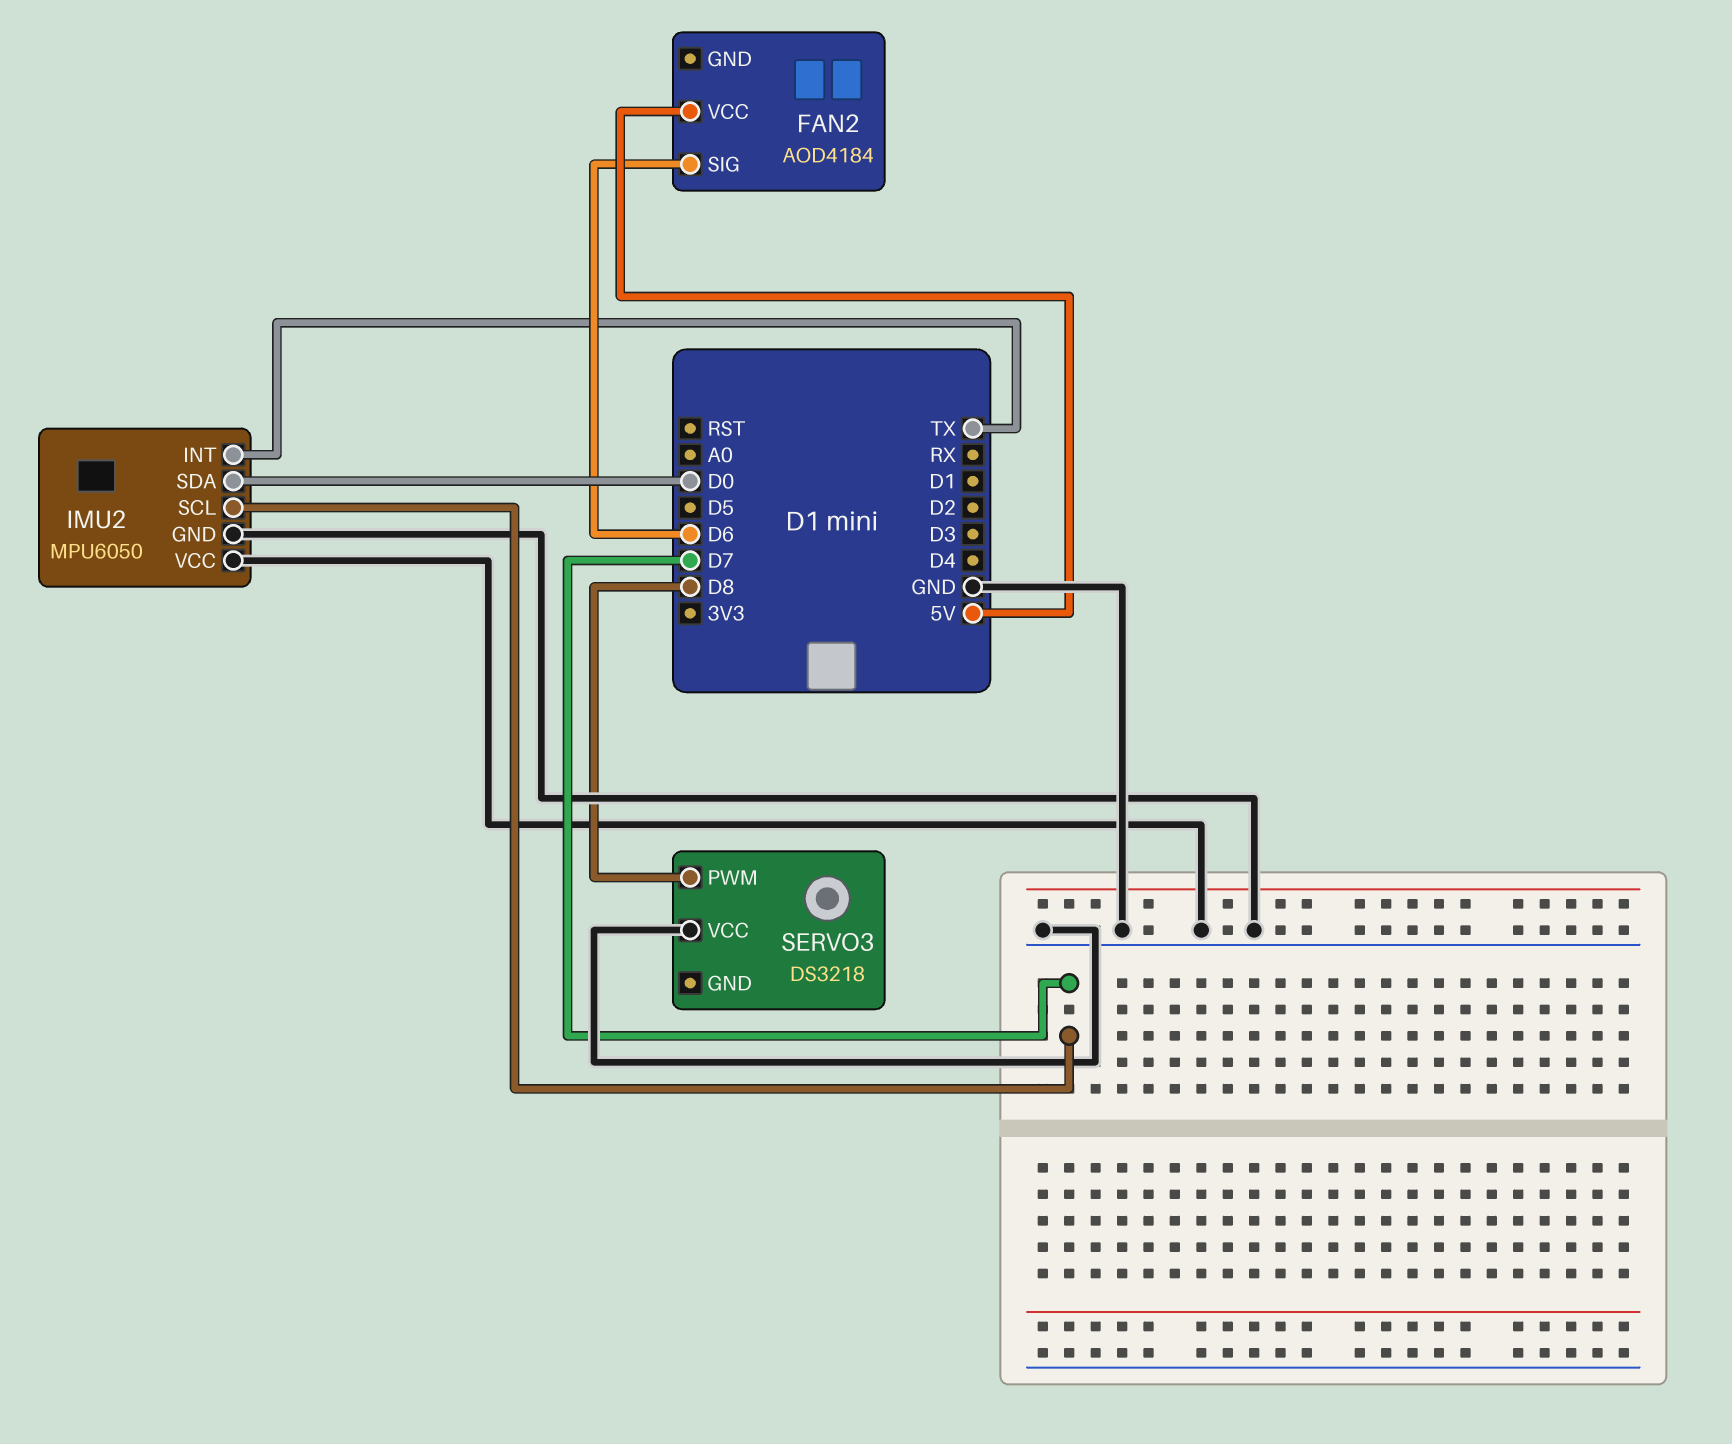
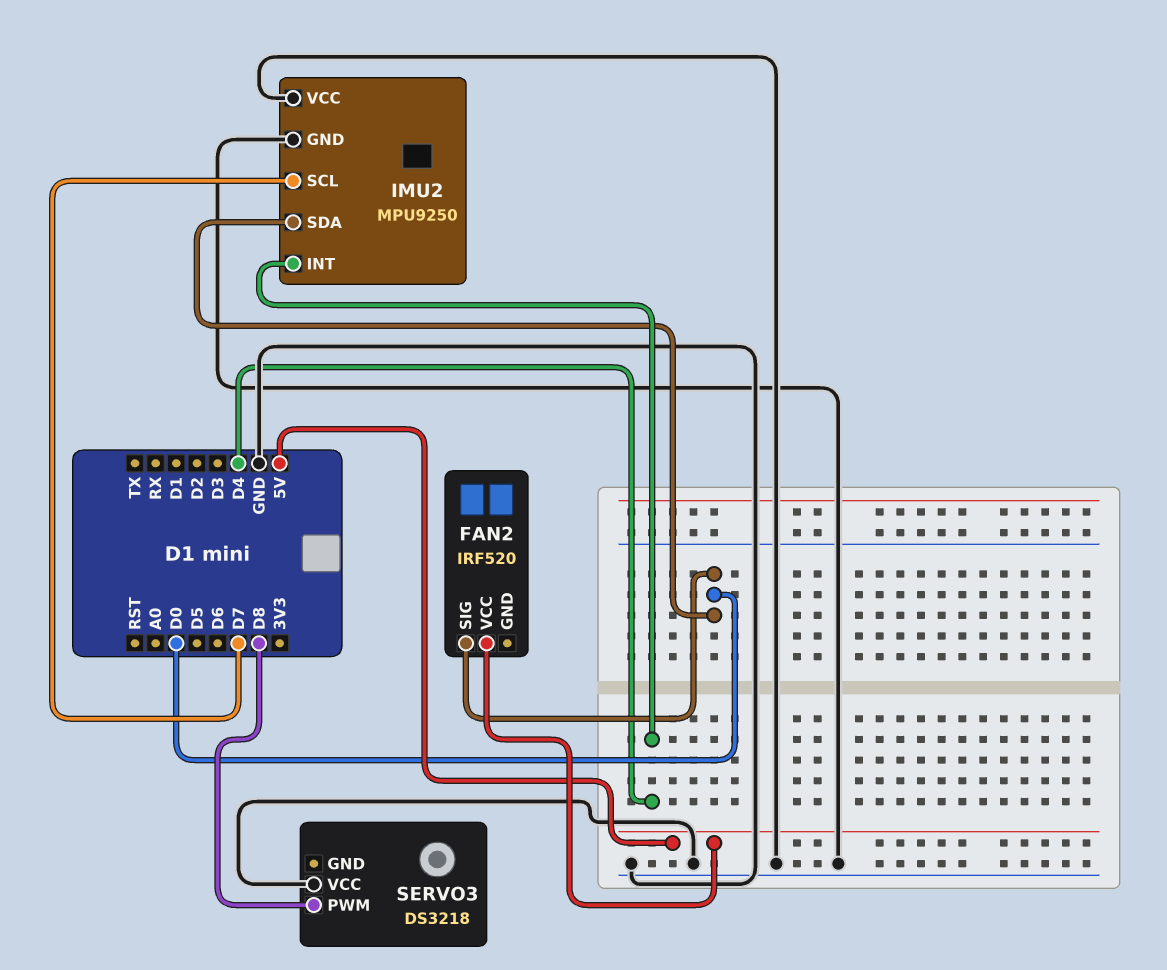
FAN2: AOD4184 -> IRF520
FAN2 pin SIG: D6 -> D0
IMU2: MPU6050 -> MPU9250
IMU2 pin INT: TX -> D4

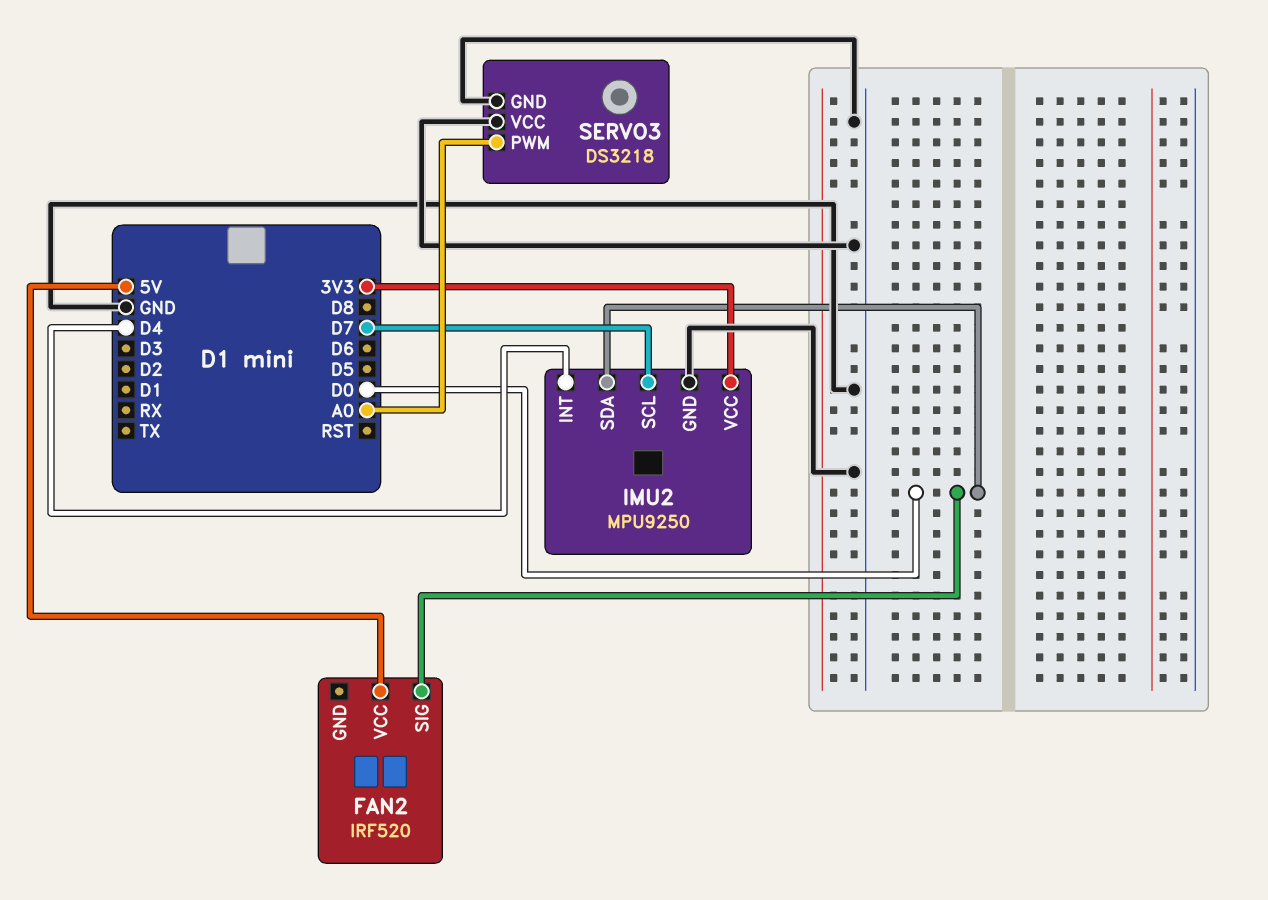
IMU2 pin VCC: GND -> 3V3
SERVO3 pin GND: none -> GND
SERVO3 pin PWM: D8 -> A0

